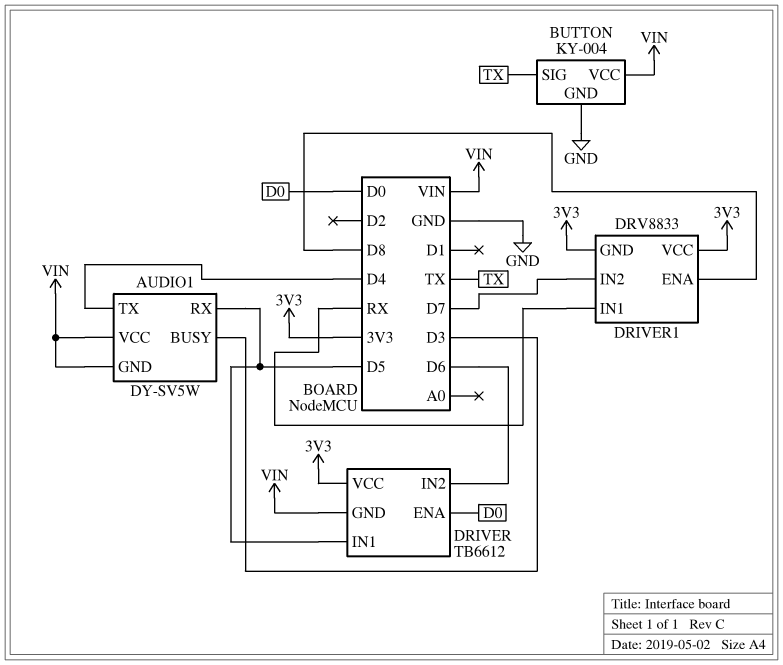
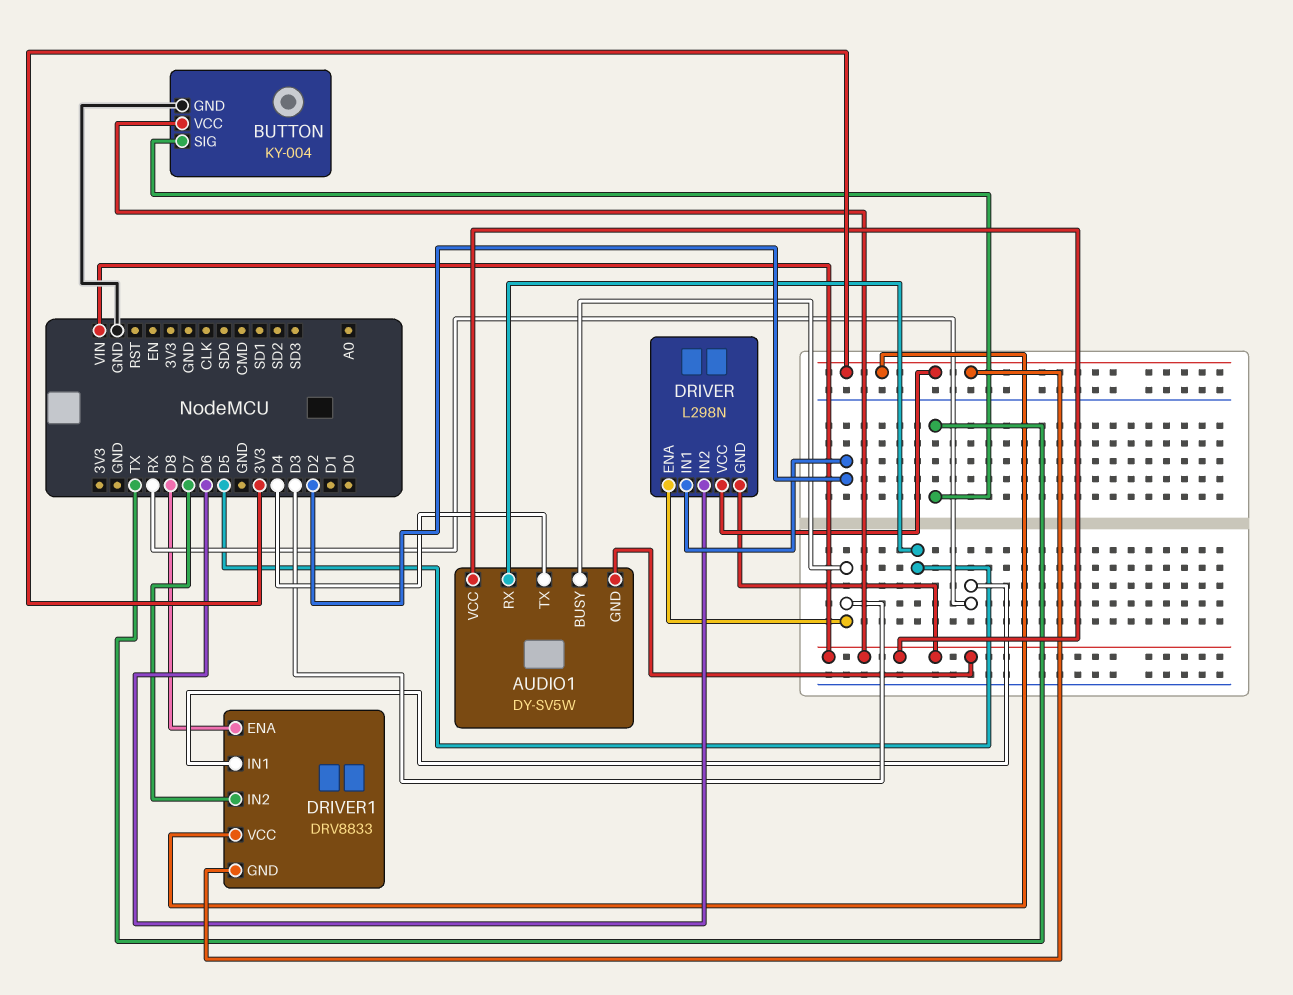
DRIVER: TB6612 -> L298N
DRIVER pin ENA: D0 -> D3
DRIVER pin IN1: D5 -> D2

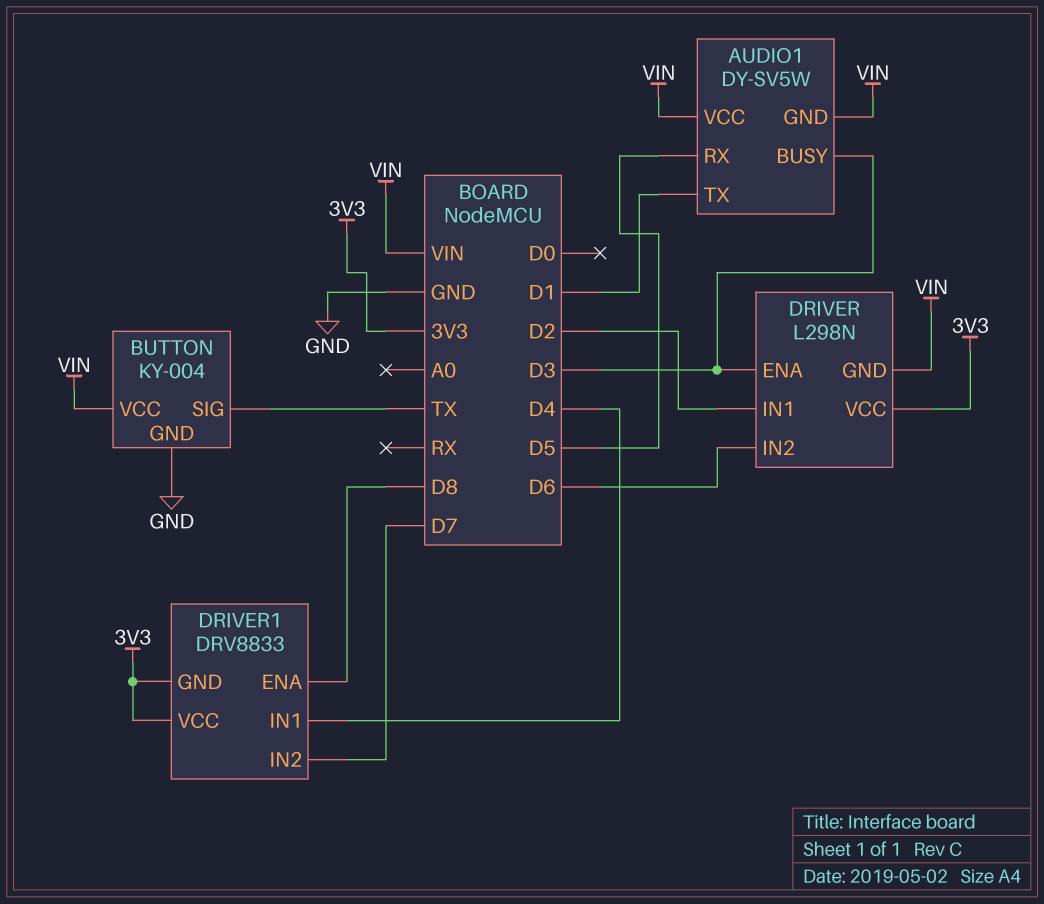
AUDIO1 pin TX: D4 -> D1
DRIVER1 pin IN1: RX -> D4

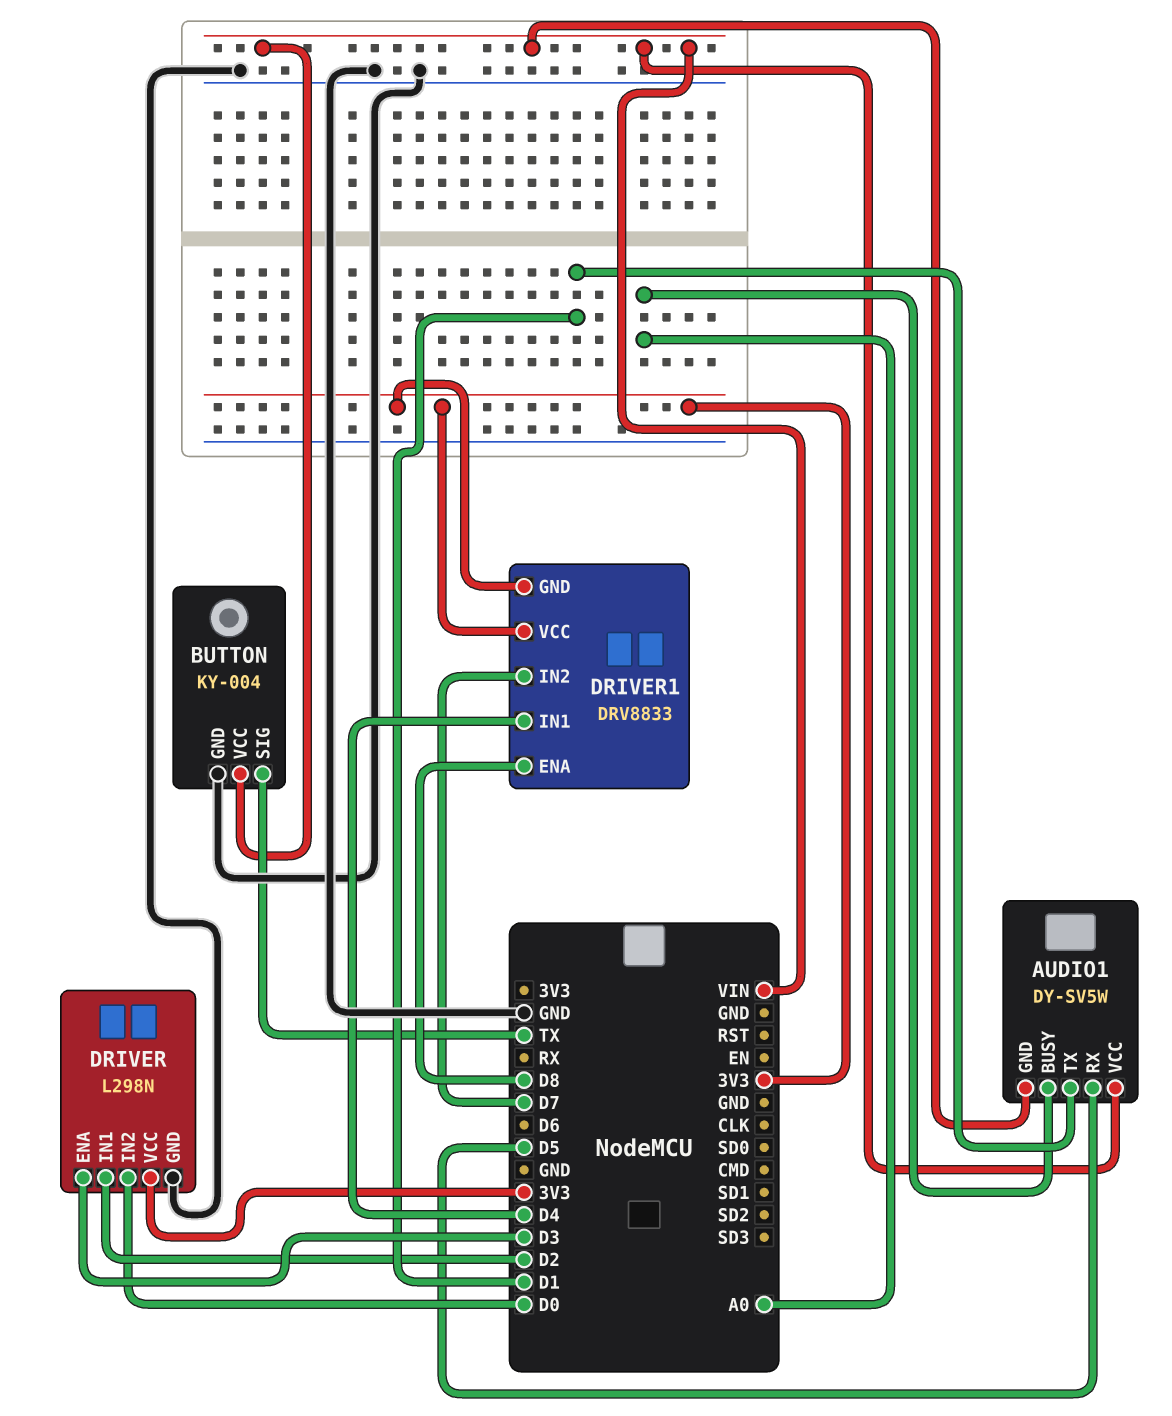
AUDIO1 pin BUSY: D3 -> A0
DRIVER pin GND: VIN -> GND
DRIVER pin IN2: D6 -> D0

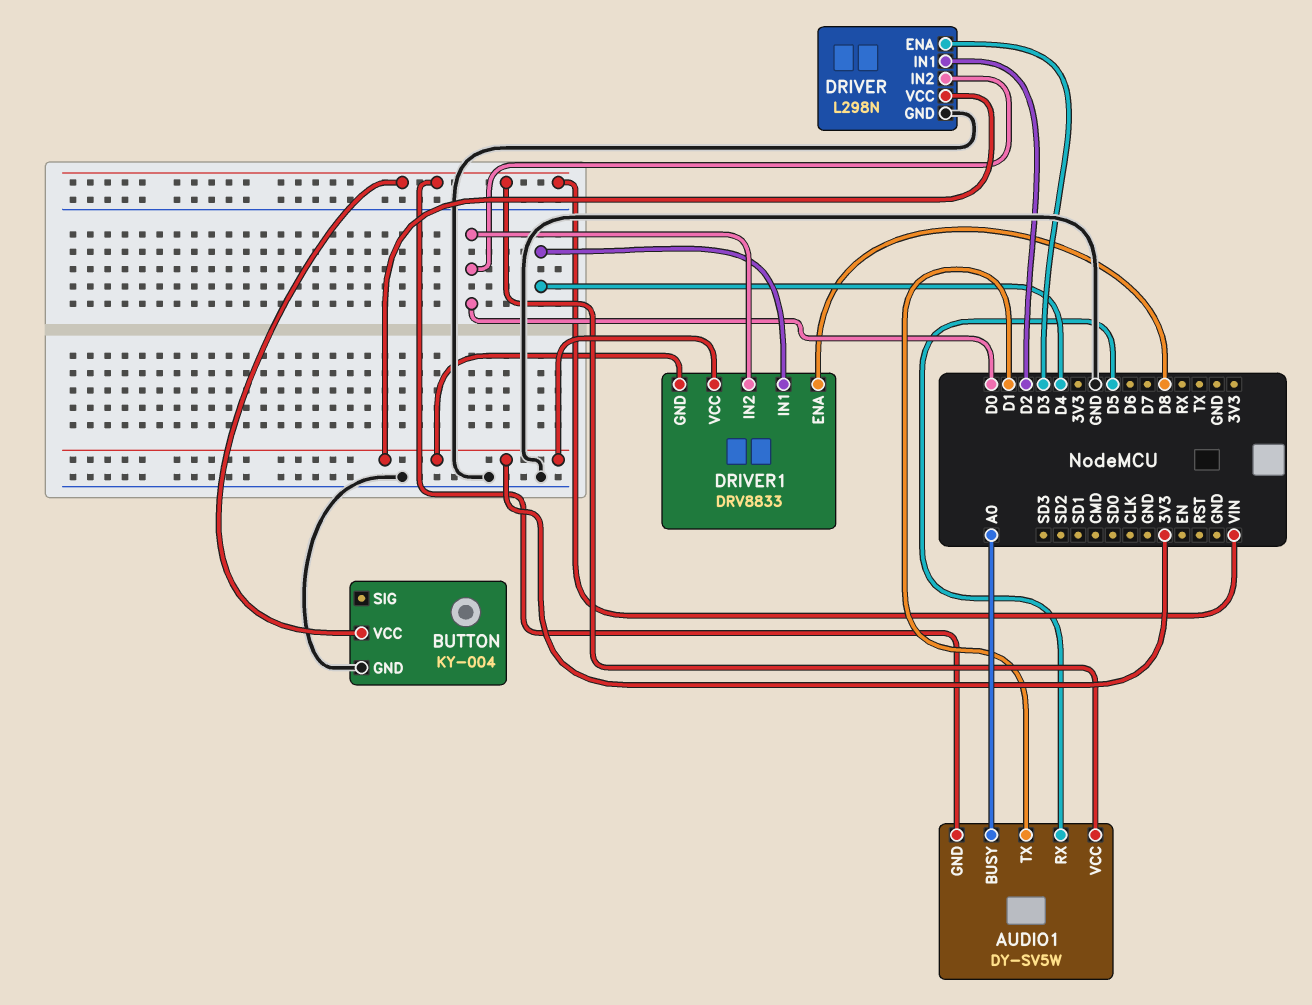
BUTTON pin SIG: TX -> none
DRIVER1 pin IN2: D7 -> D0

